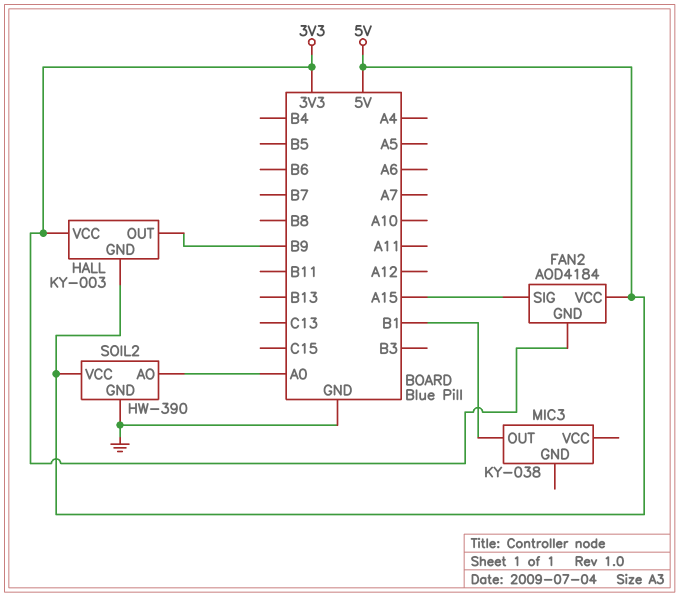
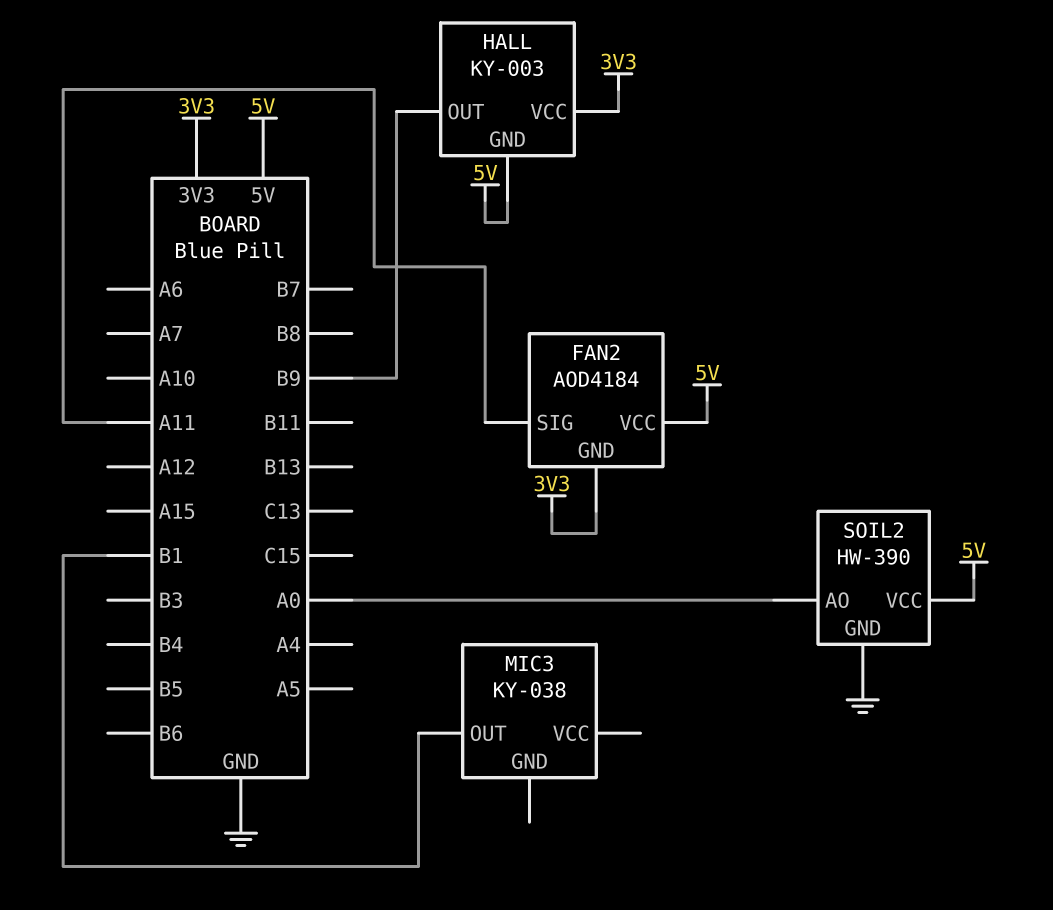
FAN2 pin SIG: A15 -> A11

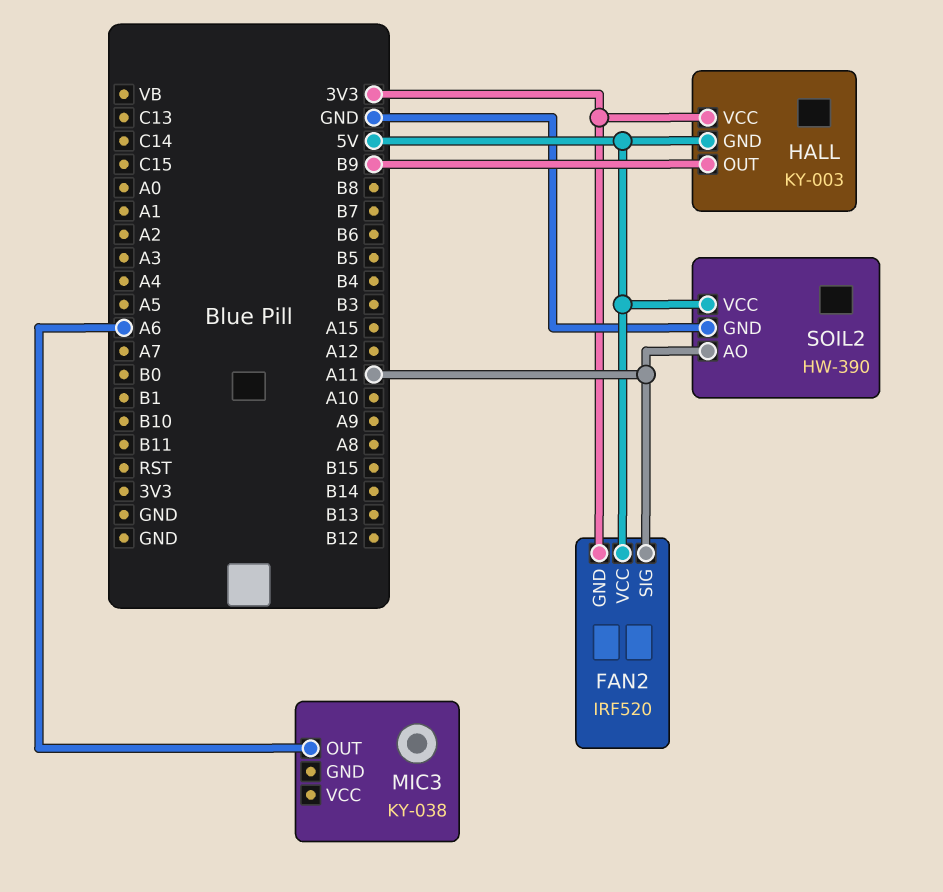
FAN2: AOD4184 -> IRF520
MIC3 pin OUT: B1 -> A6
SOIL2 pin AO: A0 -> A11

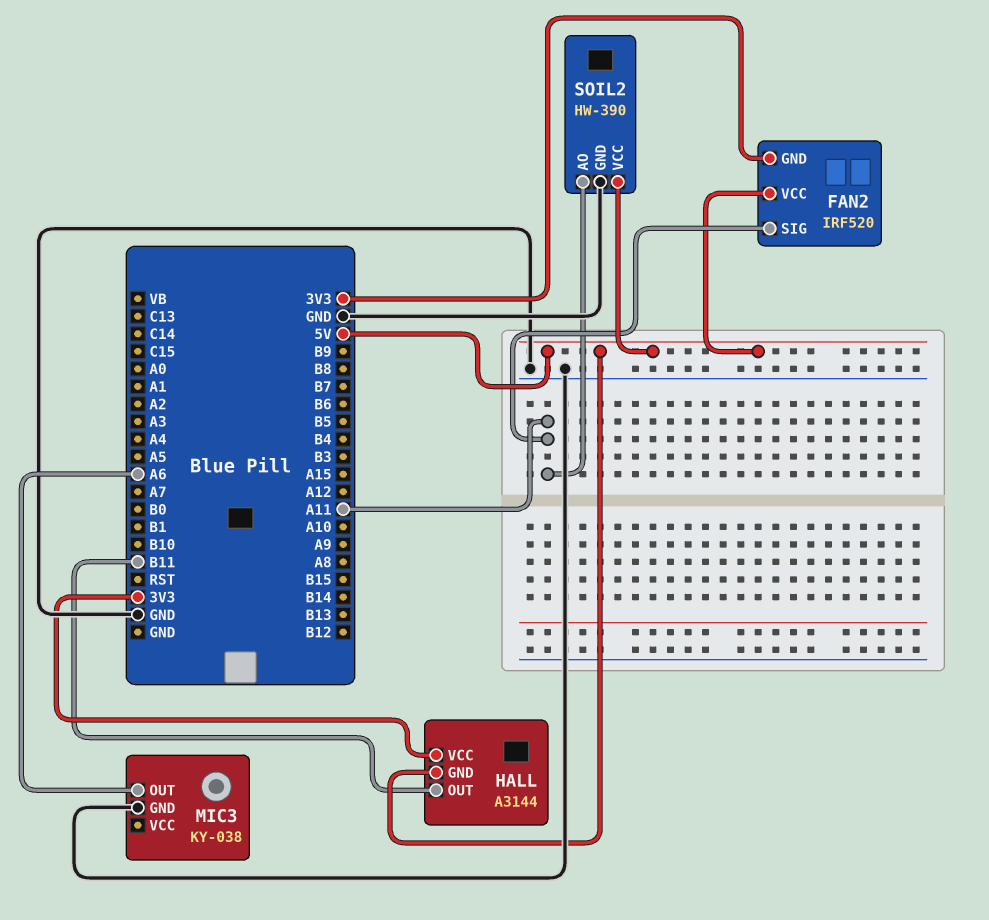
HALL: KY-003 -> A3144
HALL pin OUT: B9 -> B11
MIC3 pin GND: none -> GND

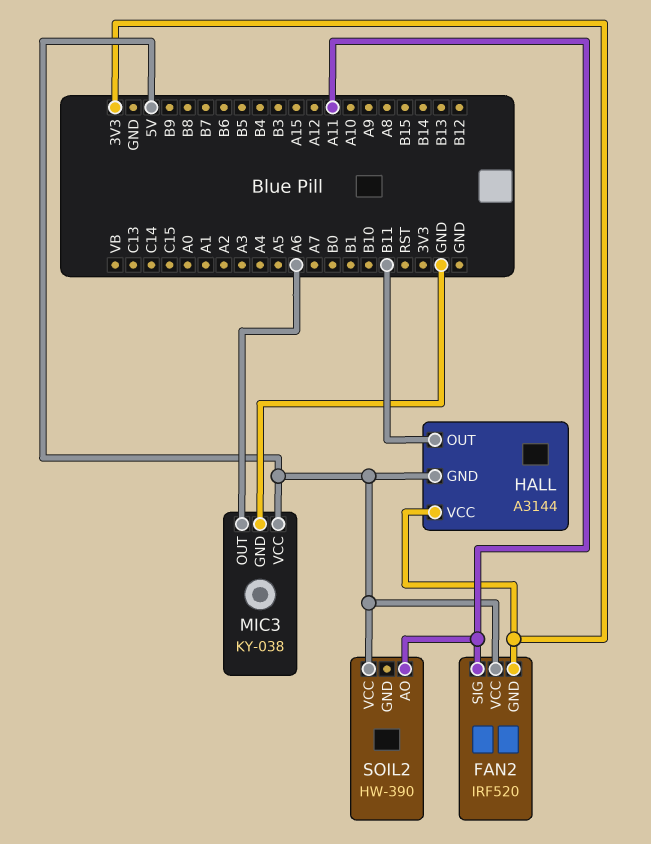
MIC3 pin VCC: none -> 5V
SOIL2 pin GND: GND -> none

